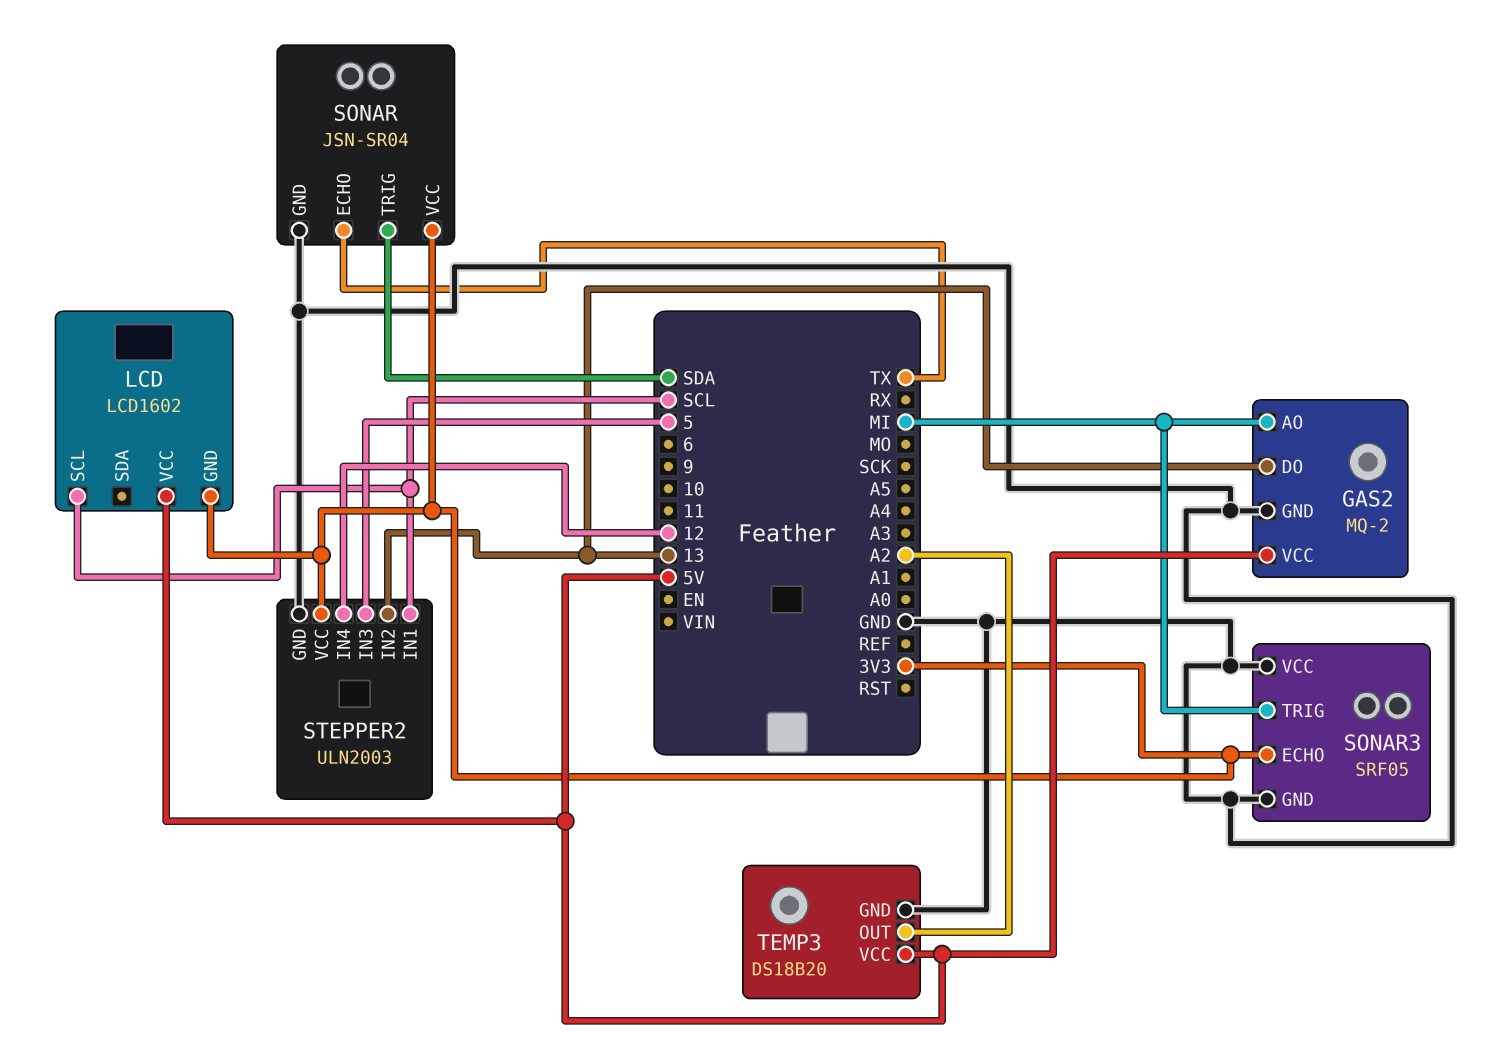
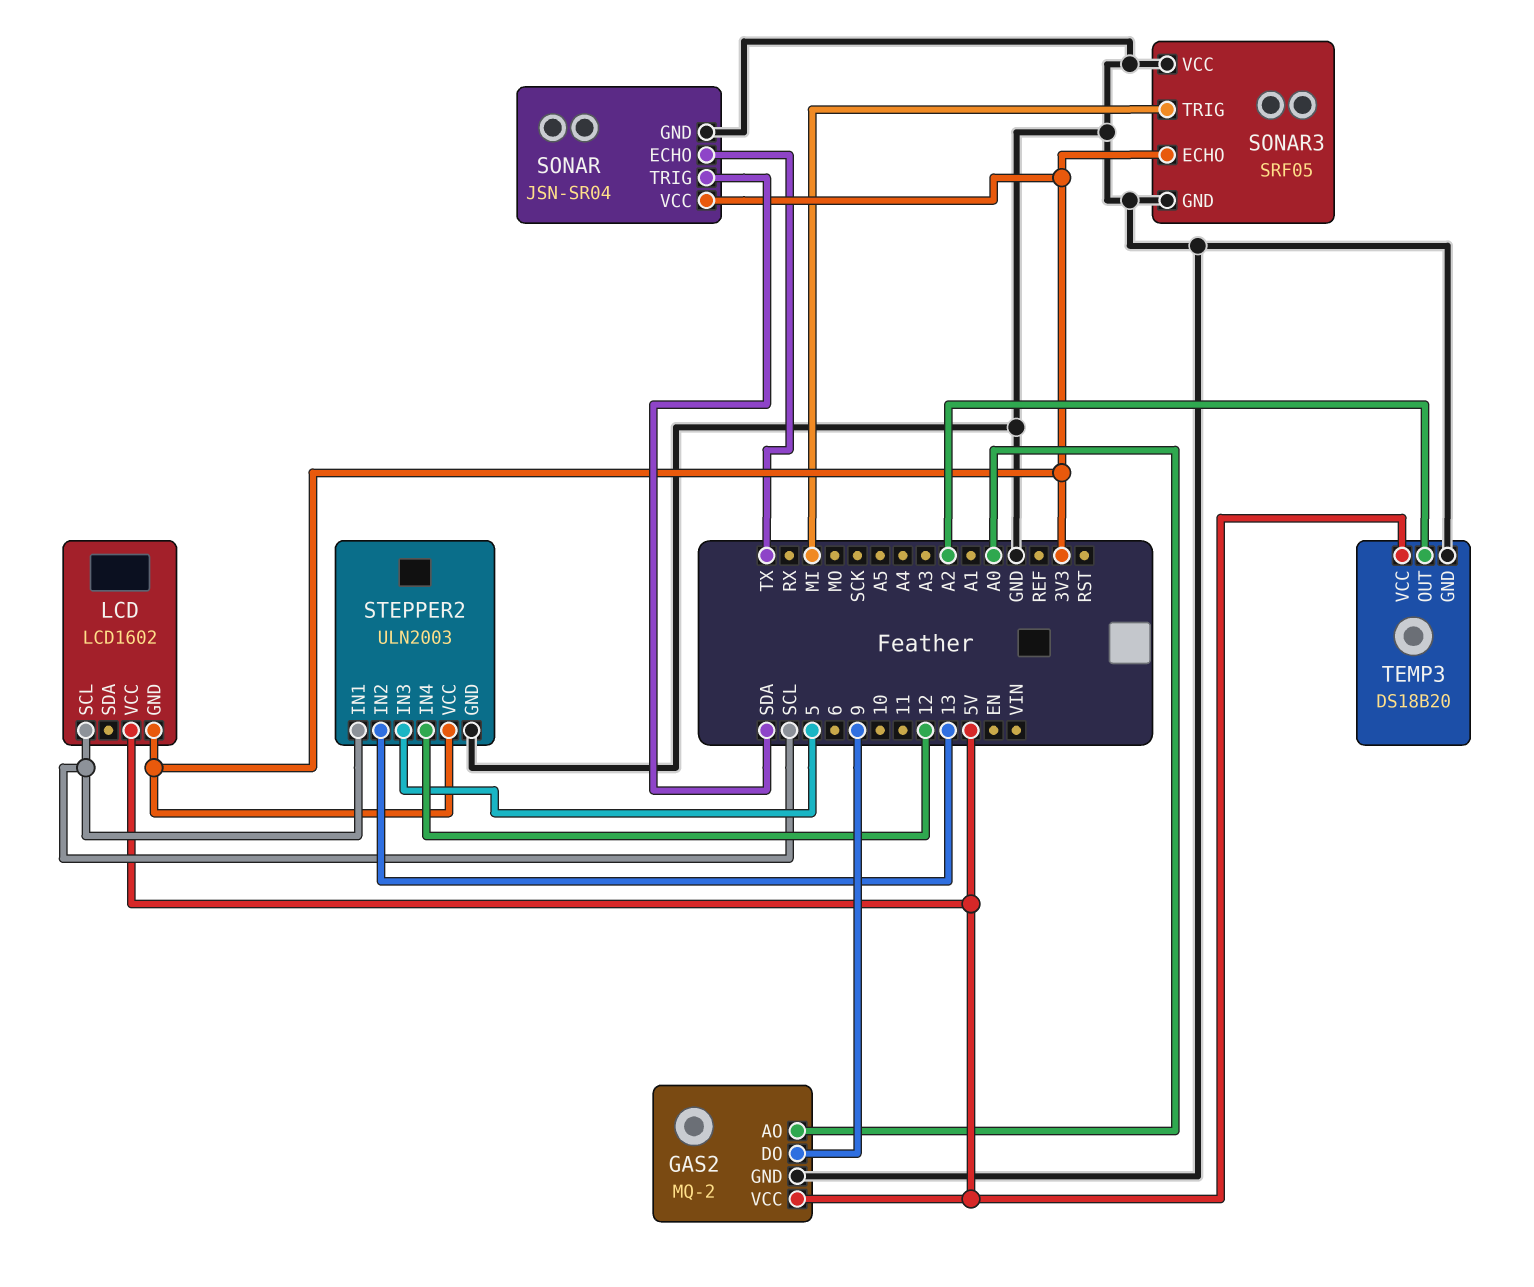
GAS2 pin AO: MI -> A0
GAS2 pin DO: 13 -> 9

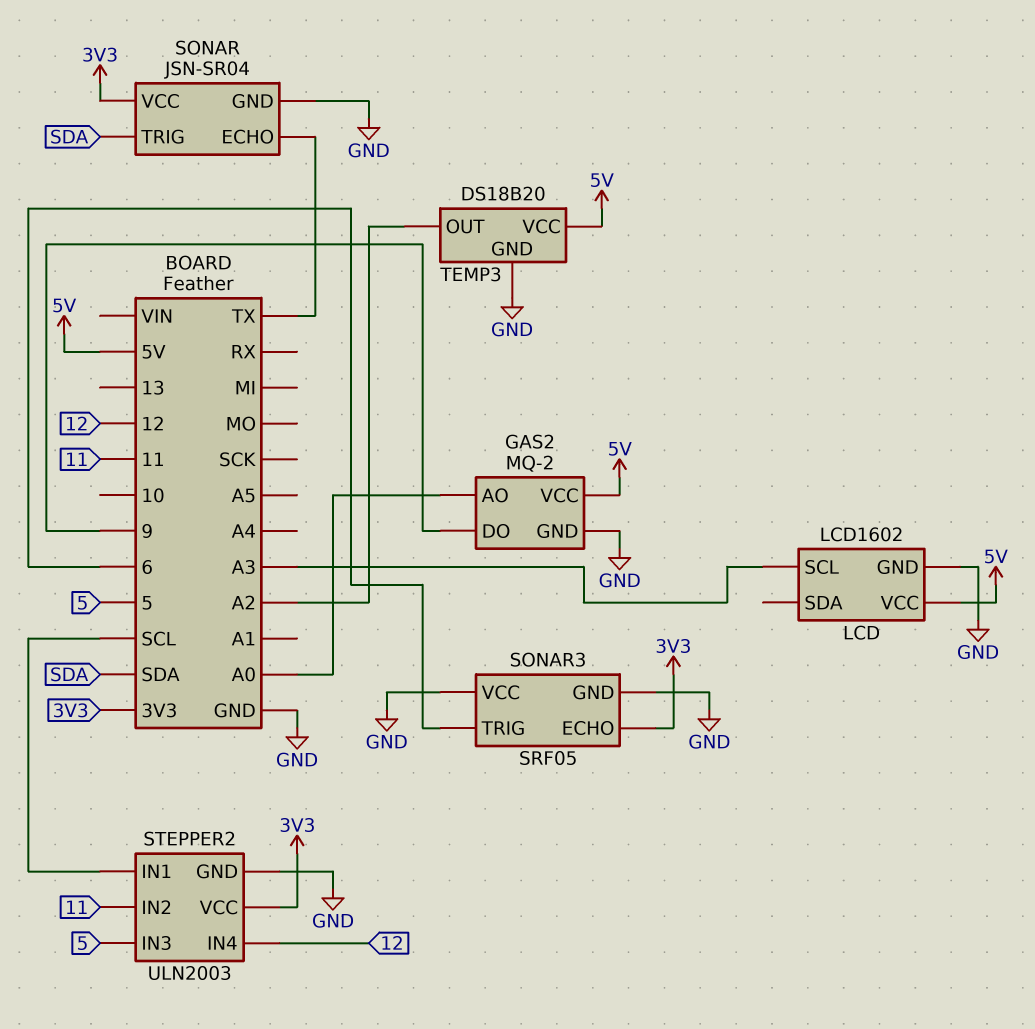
LCD pin GND: 3V3 -> GND
LCD pin SCL: SCL -> A3
SONAR3 pin TRIG: MI -> 6
STEPPER2 pin IN2: 13 -> 11

